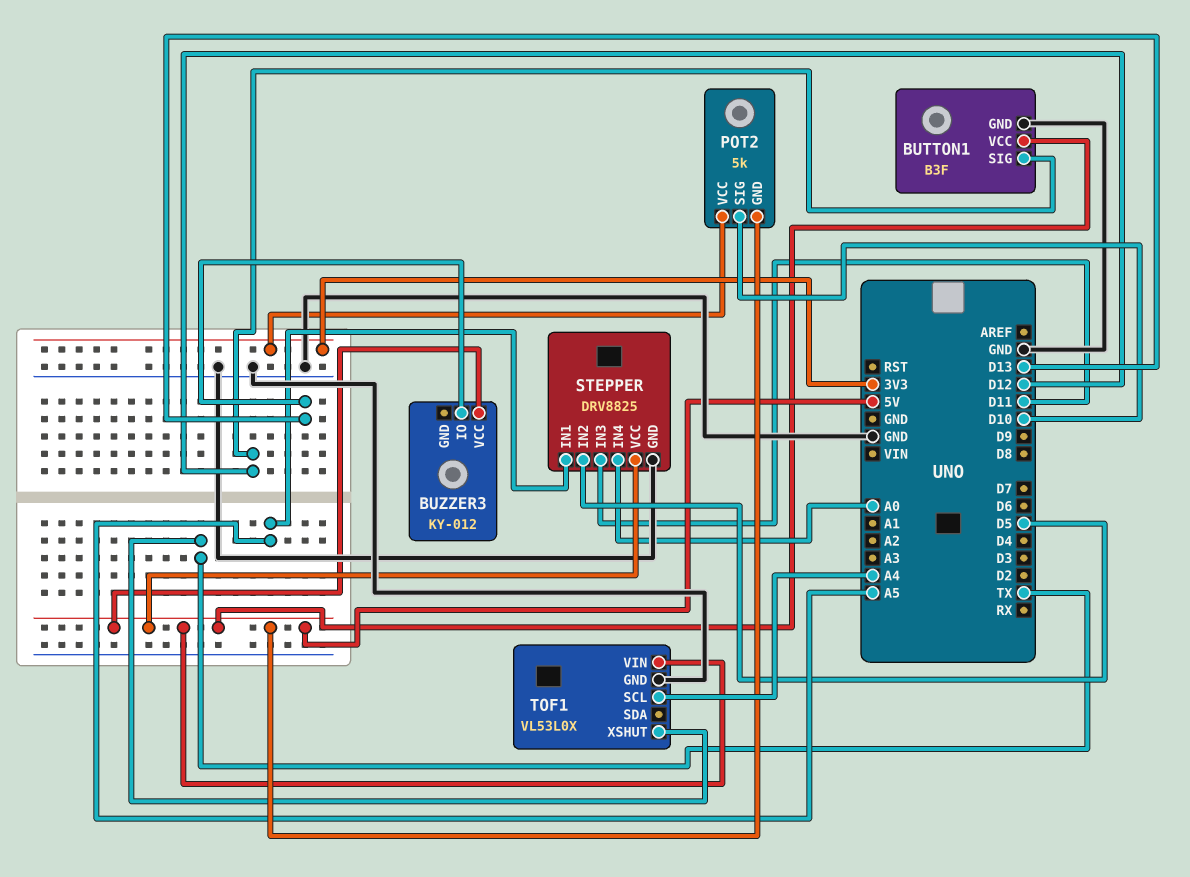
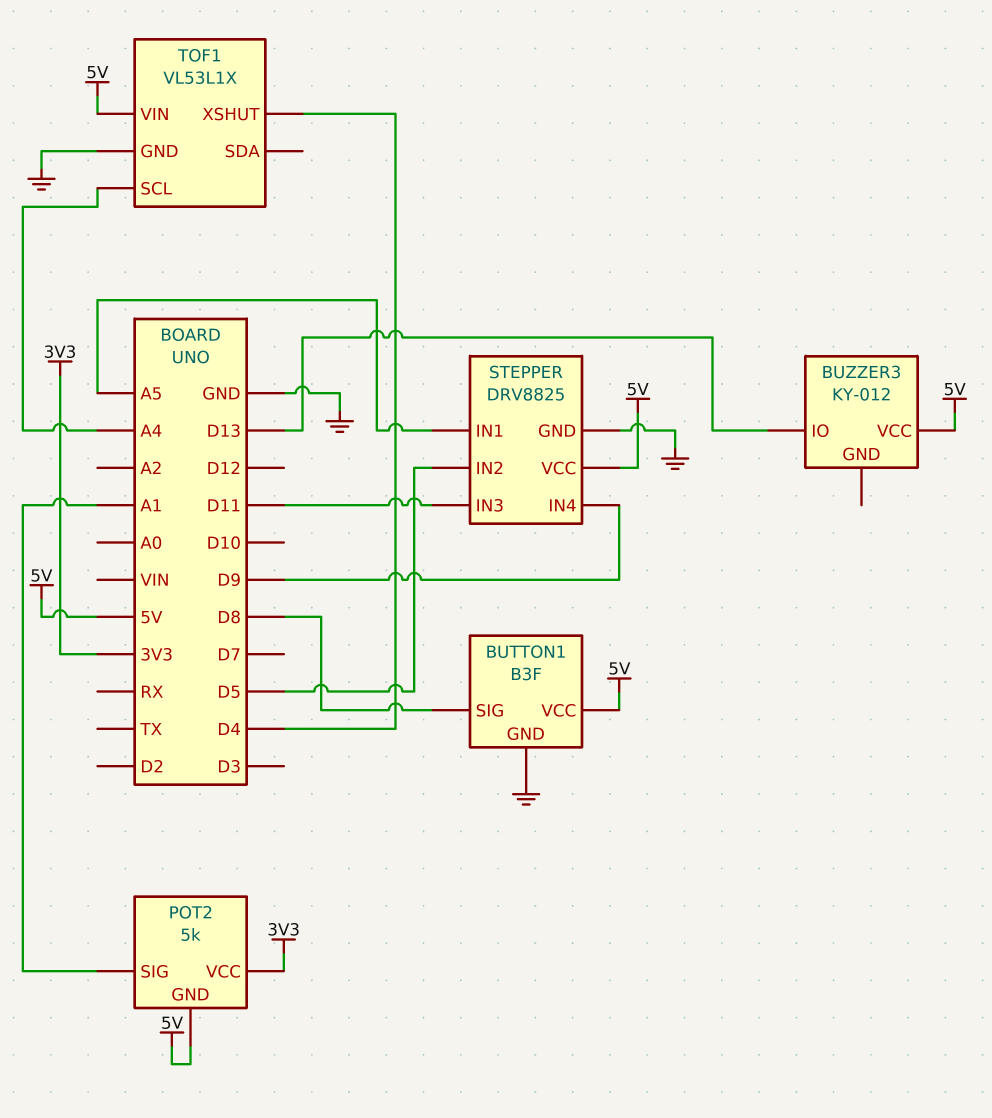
BUTTON1 pin SIG: D12 -> D8
POT2 pin SIG: D10 -> A1
STEPPER pin IN4: A0 -> D9
TOF1: VL53L0X -> VL53L1X
TOF1 pin XSHUT: TX -> D4

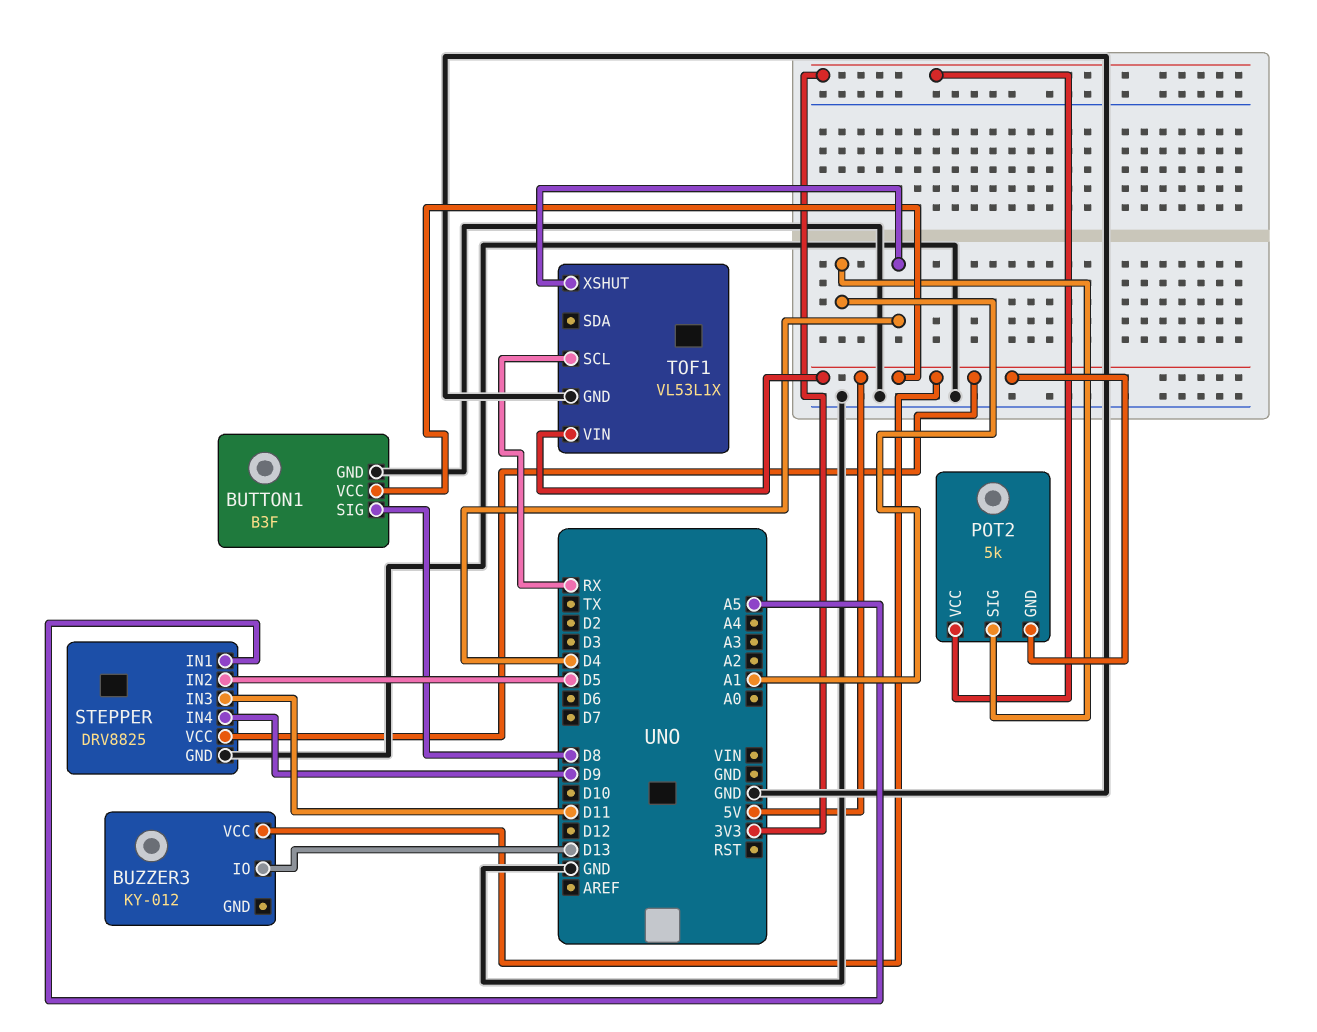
TOF1 pin SCL: A4 -> RX

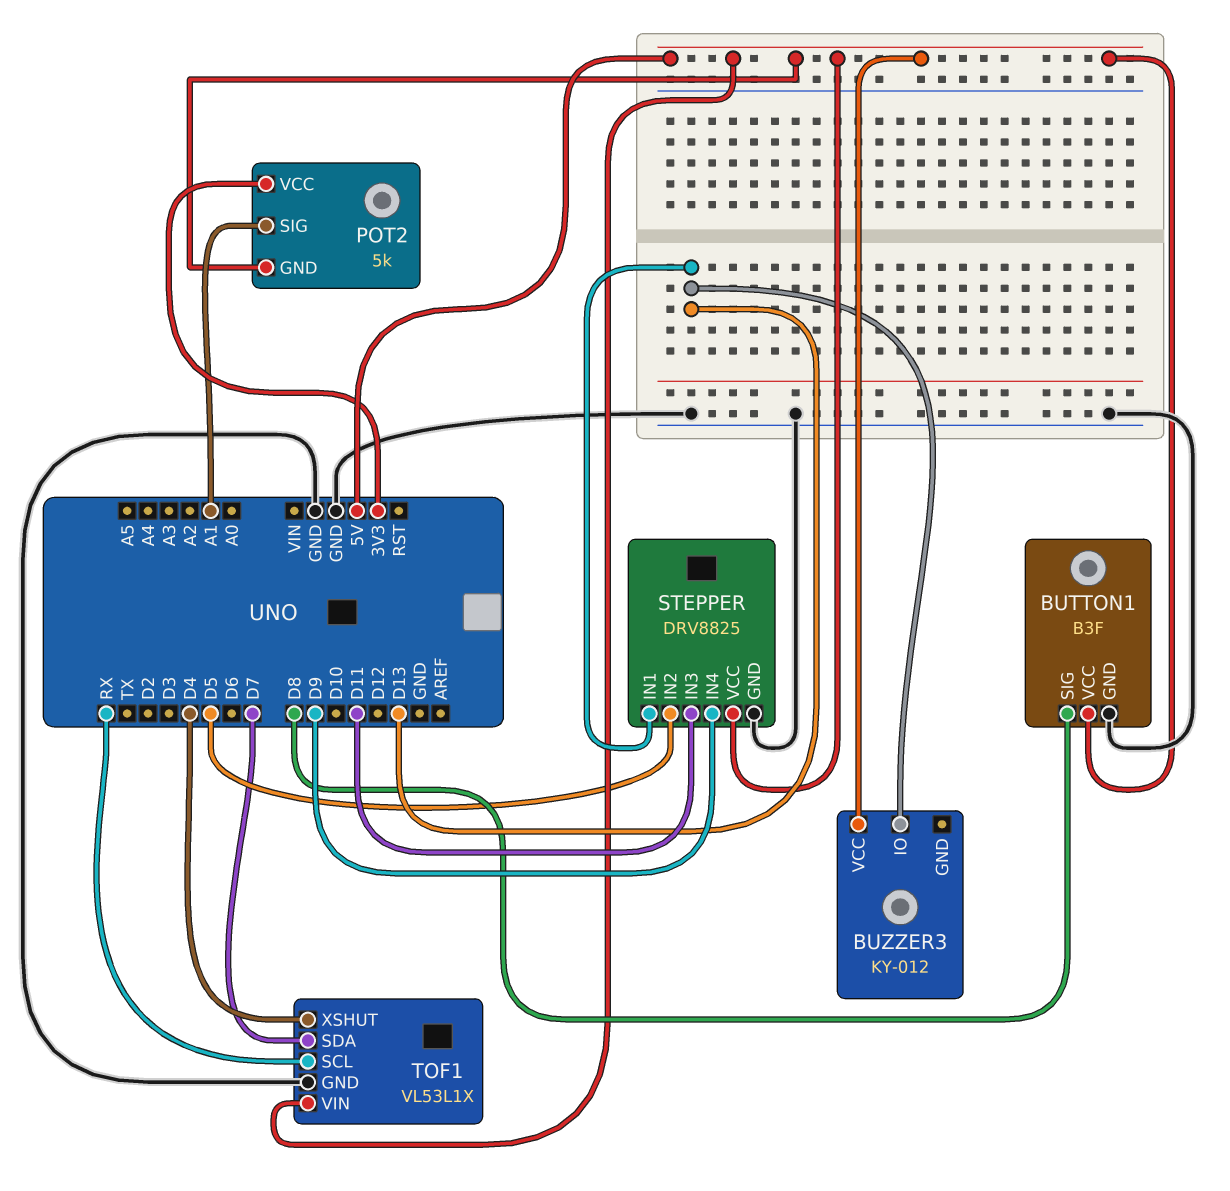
STEPPER pin IN1: A5 -> D13
TOF1 pin SDA: none -> D7

